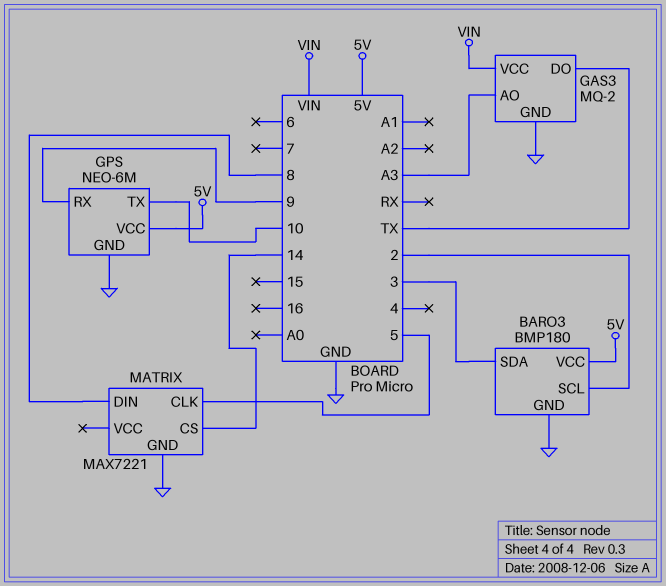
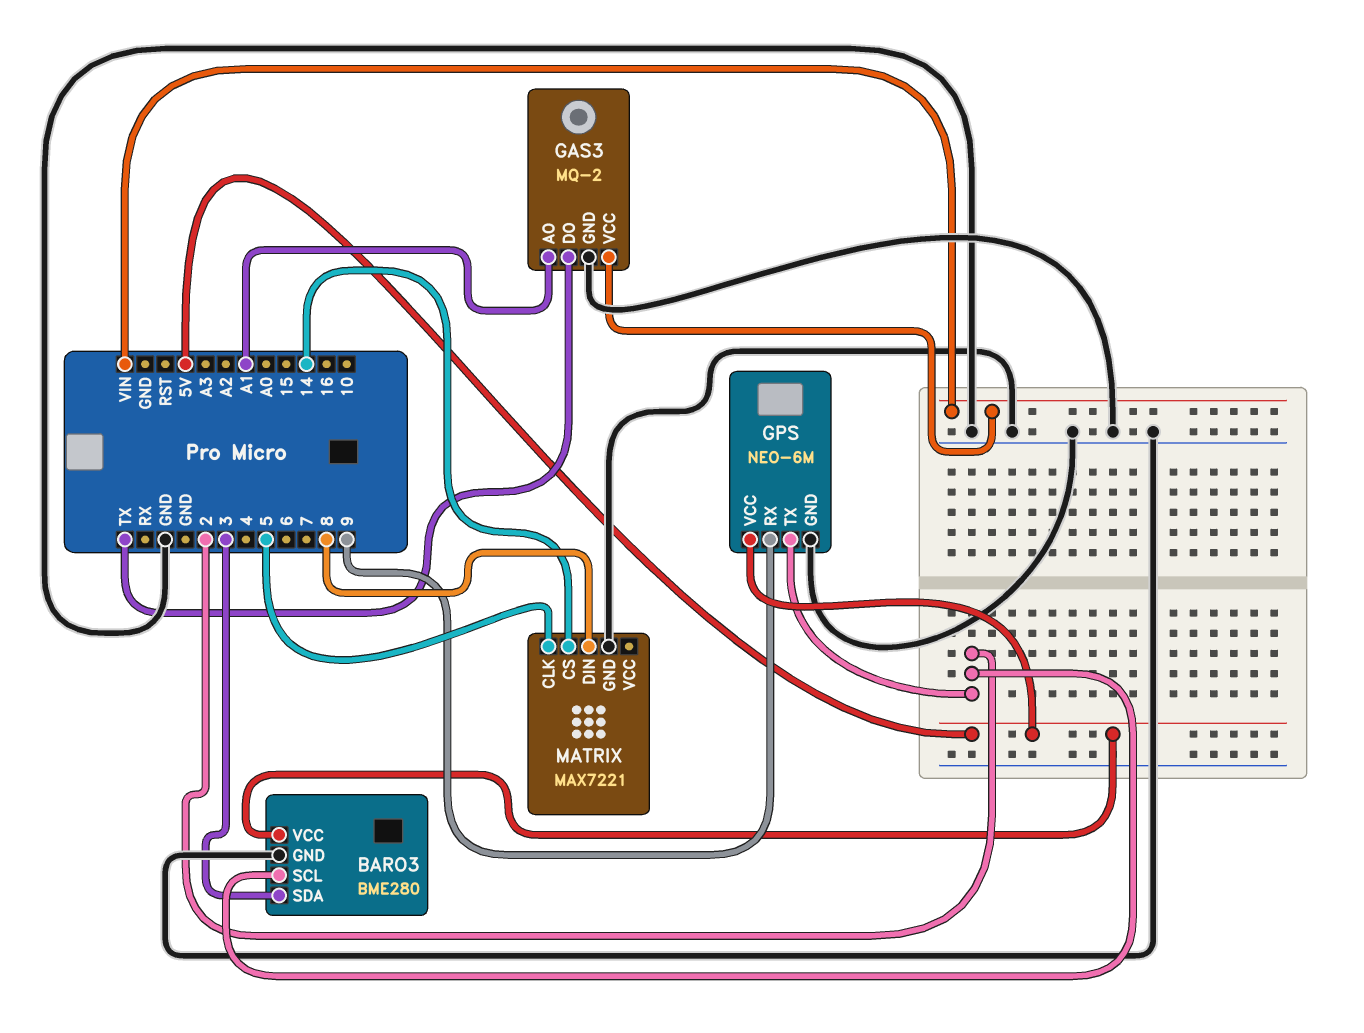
BARO3: BMP180 -> BME280
GAS3 pin AO: A3 -> A1
GPS pin TX: 10 -> 2

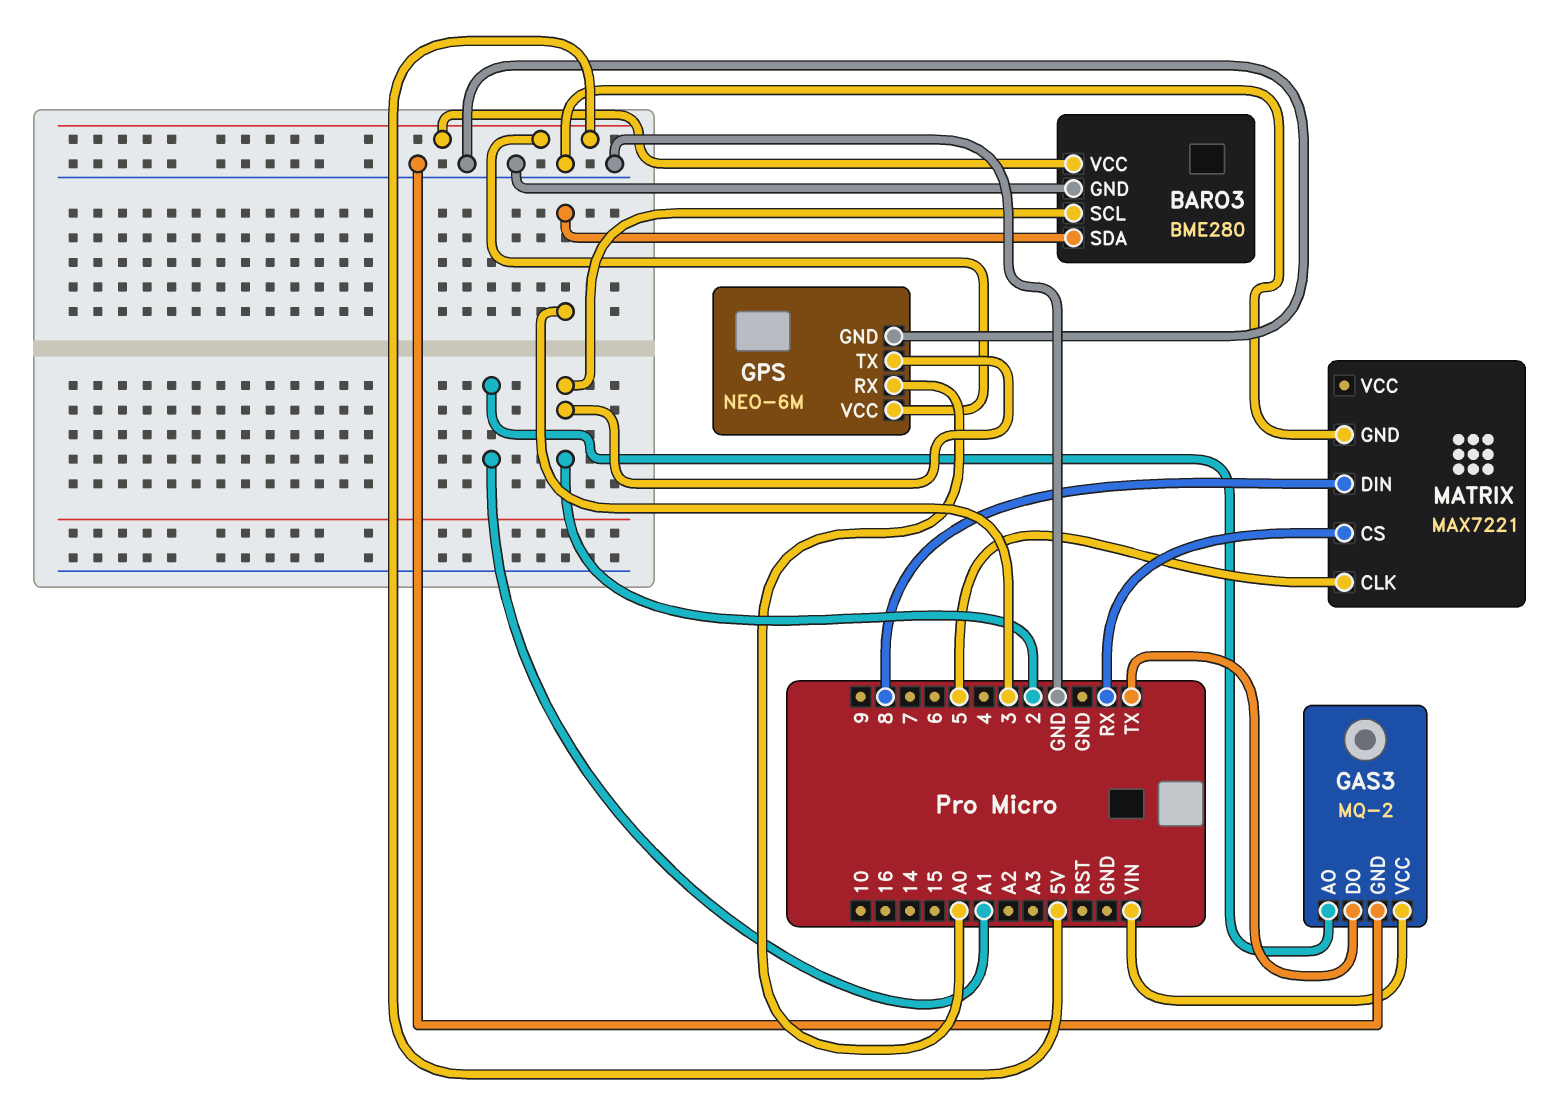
GPS pin RX: 9 -> A0
MATRIX pin CS: 14 -> RX

